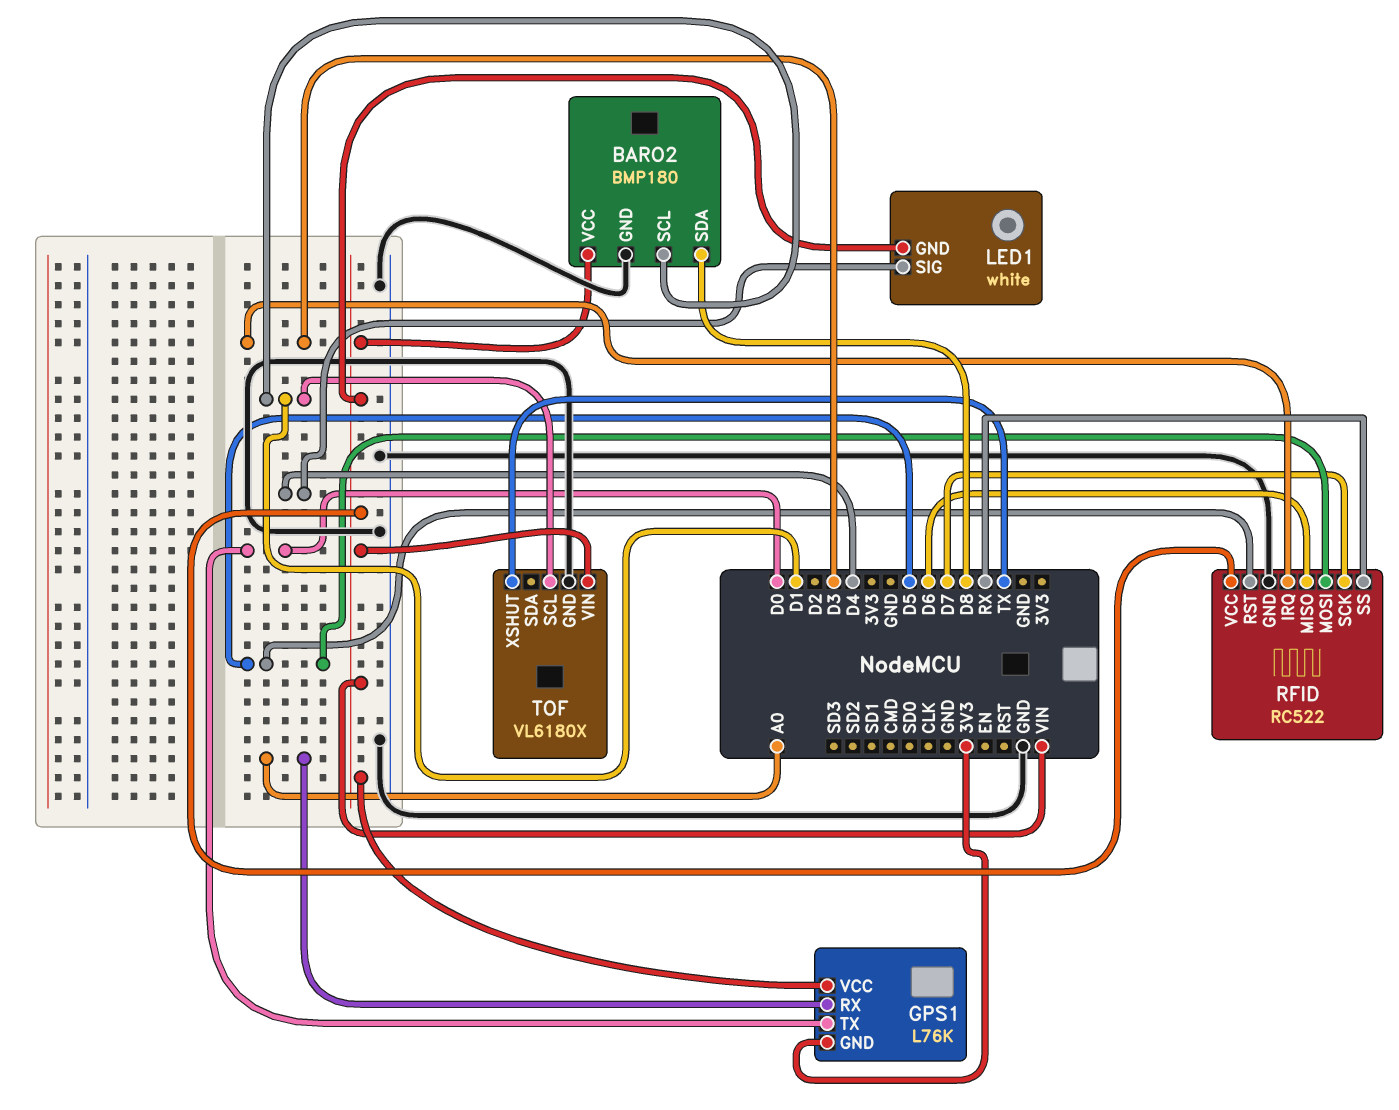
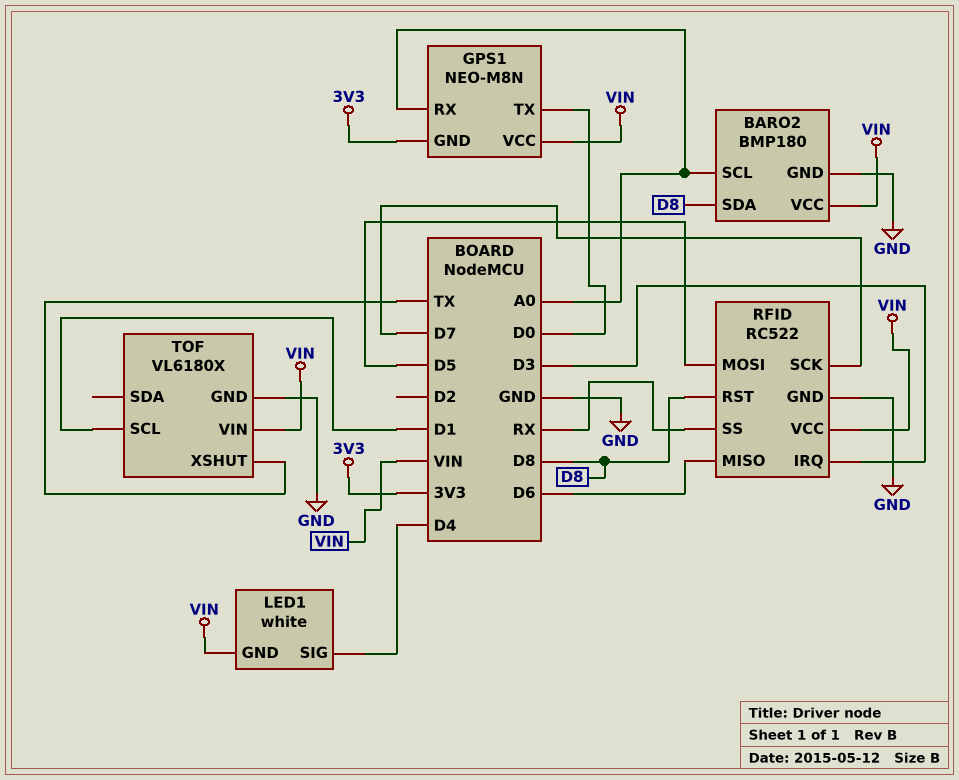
BARO2 pin SCL: D1 -> A0
GPS1: L76K -> NEO-M8N
RFID pin RST: D5 -> D8

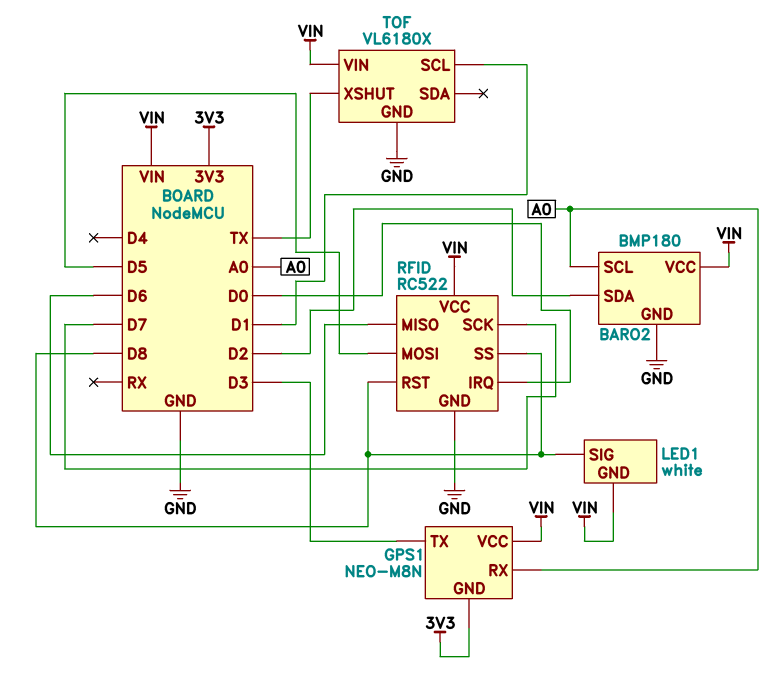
BARO2 pin SDA: D8 -> D2
GPS1 pin TX: D0 -> D3
LED1 pin SIG: D4 -> D8
RFID pin IRQ: D3 -> D0
RFID pin SS: RX -> D8

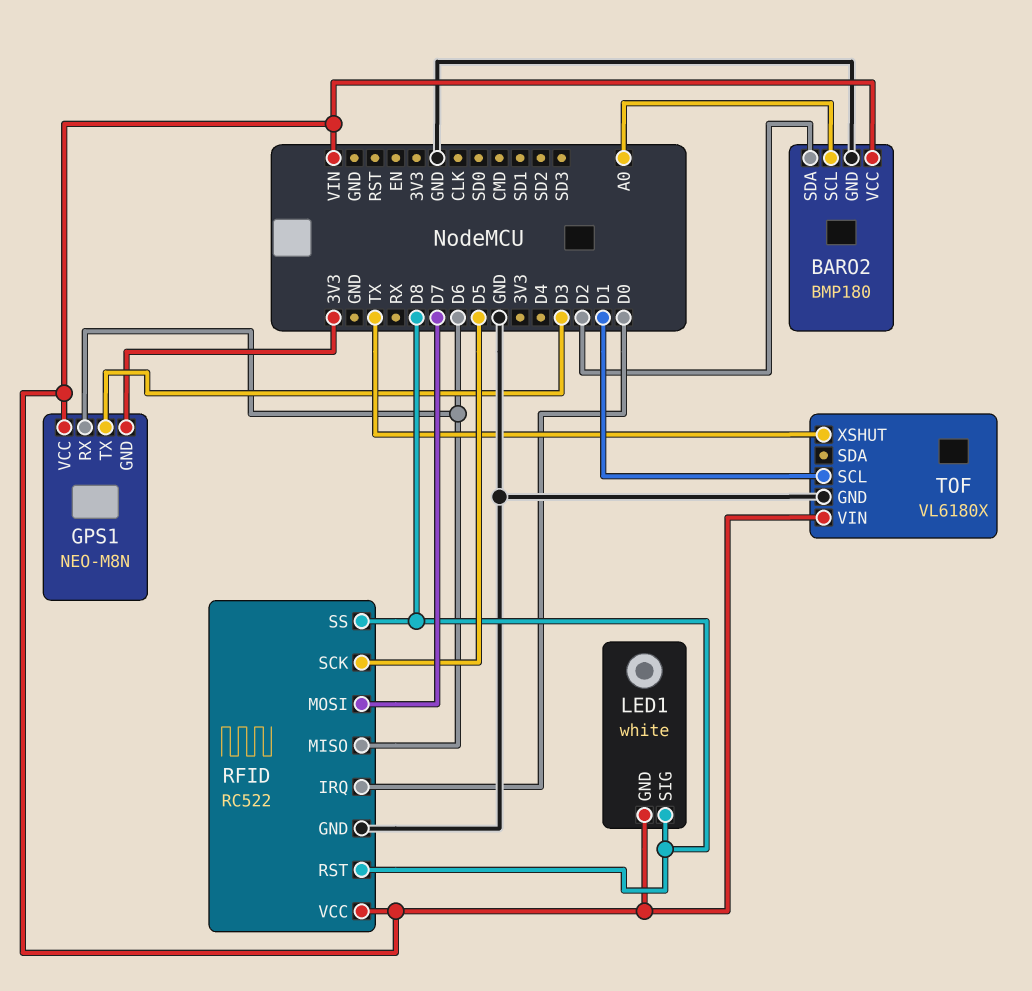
GPS1 pin RX: A0 -> D6
RFID pin MOSI: D5 -> D7
RFID pin SCK: D7 -> D5

